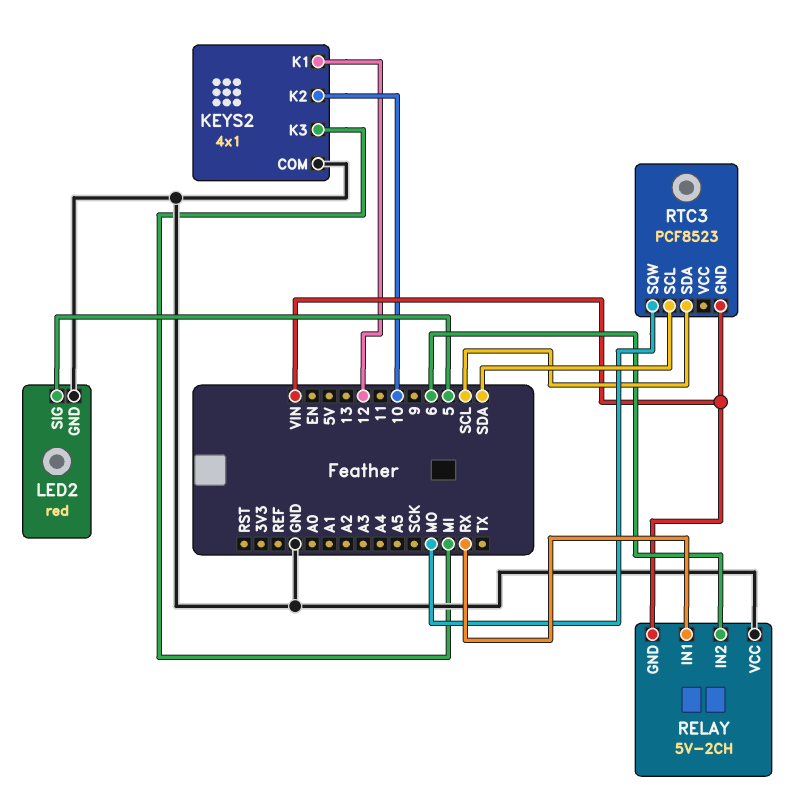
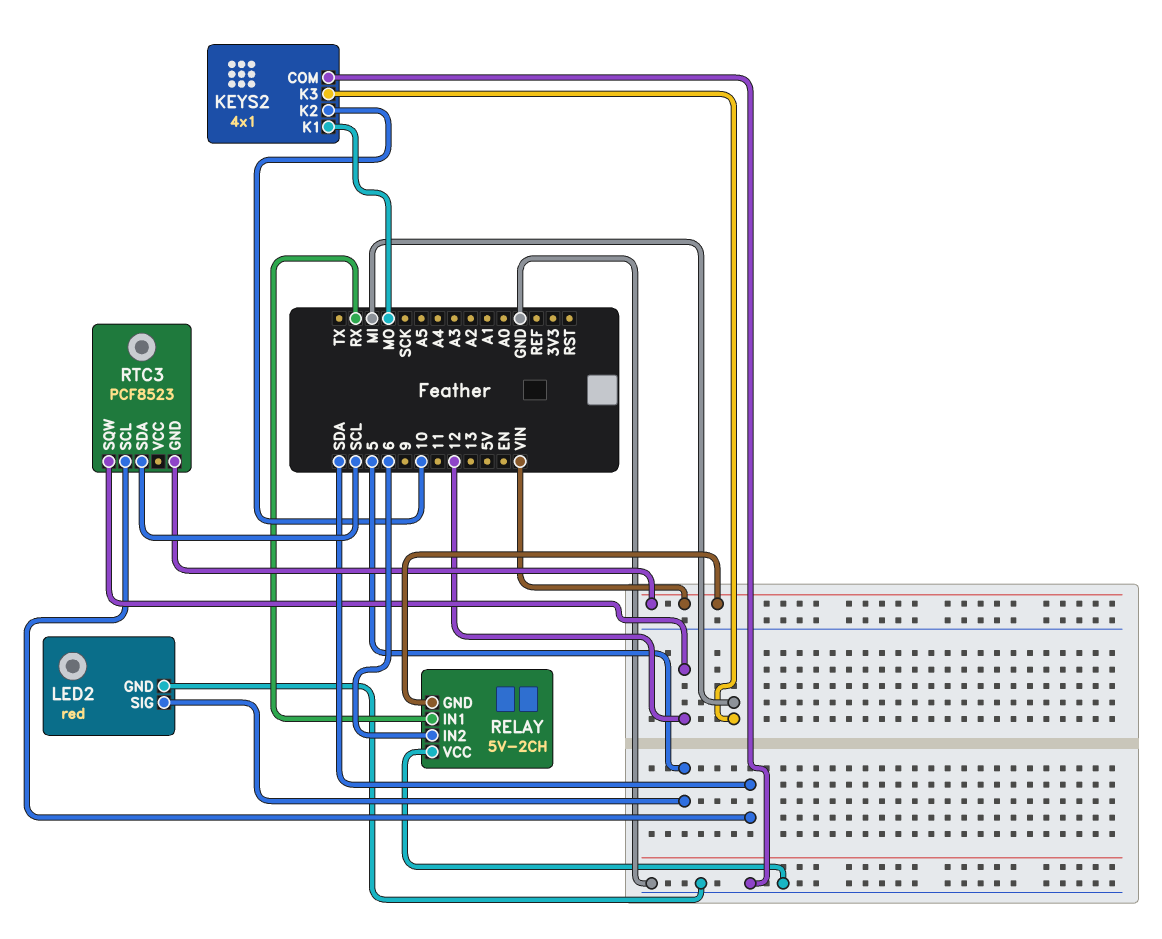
KEYS2 pin K1: 12 -> MO
RTC3 pin SQW: MO -> 12

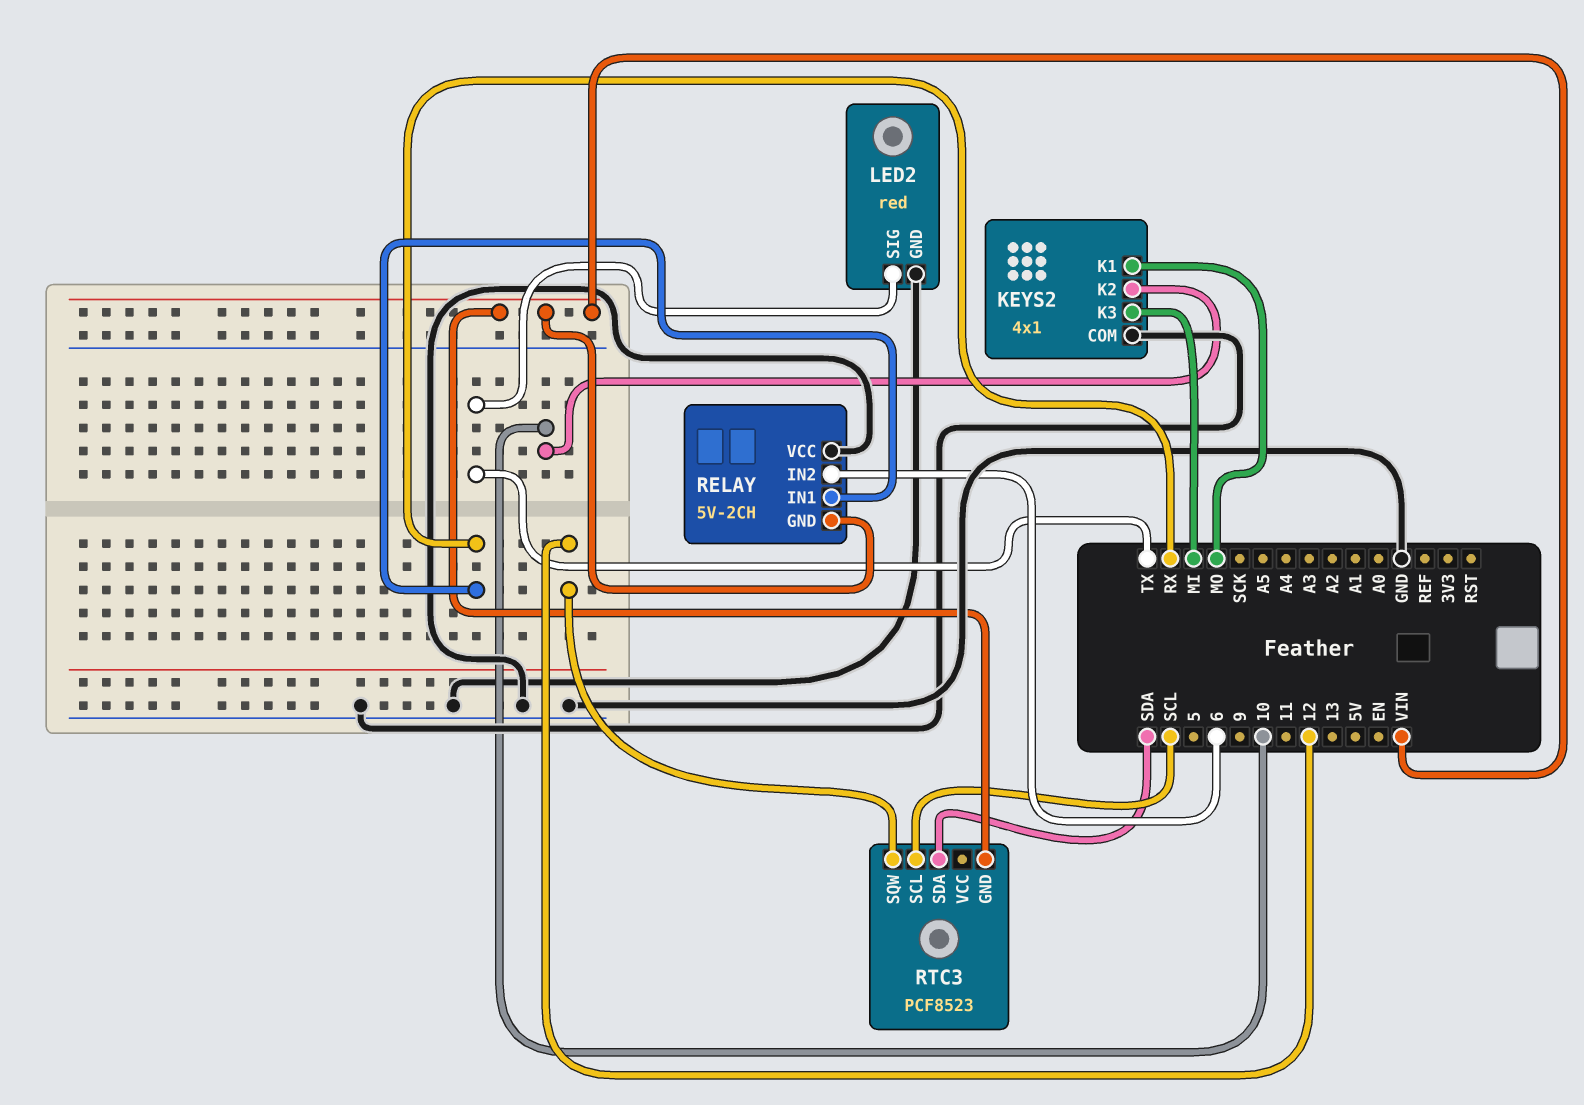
LED2 pin SIG: 5 -> TX
RTC3 pin SCL: SDA -> SCL
RTC3 pin SDA: SCL -> SDA

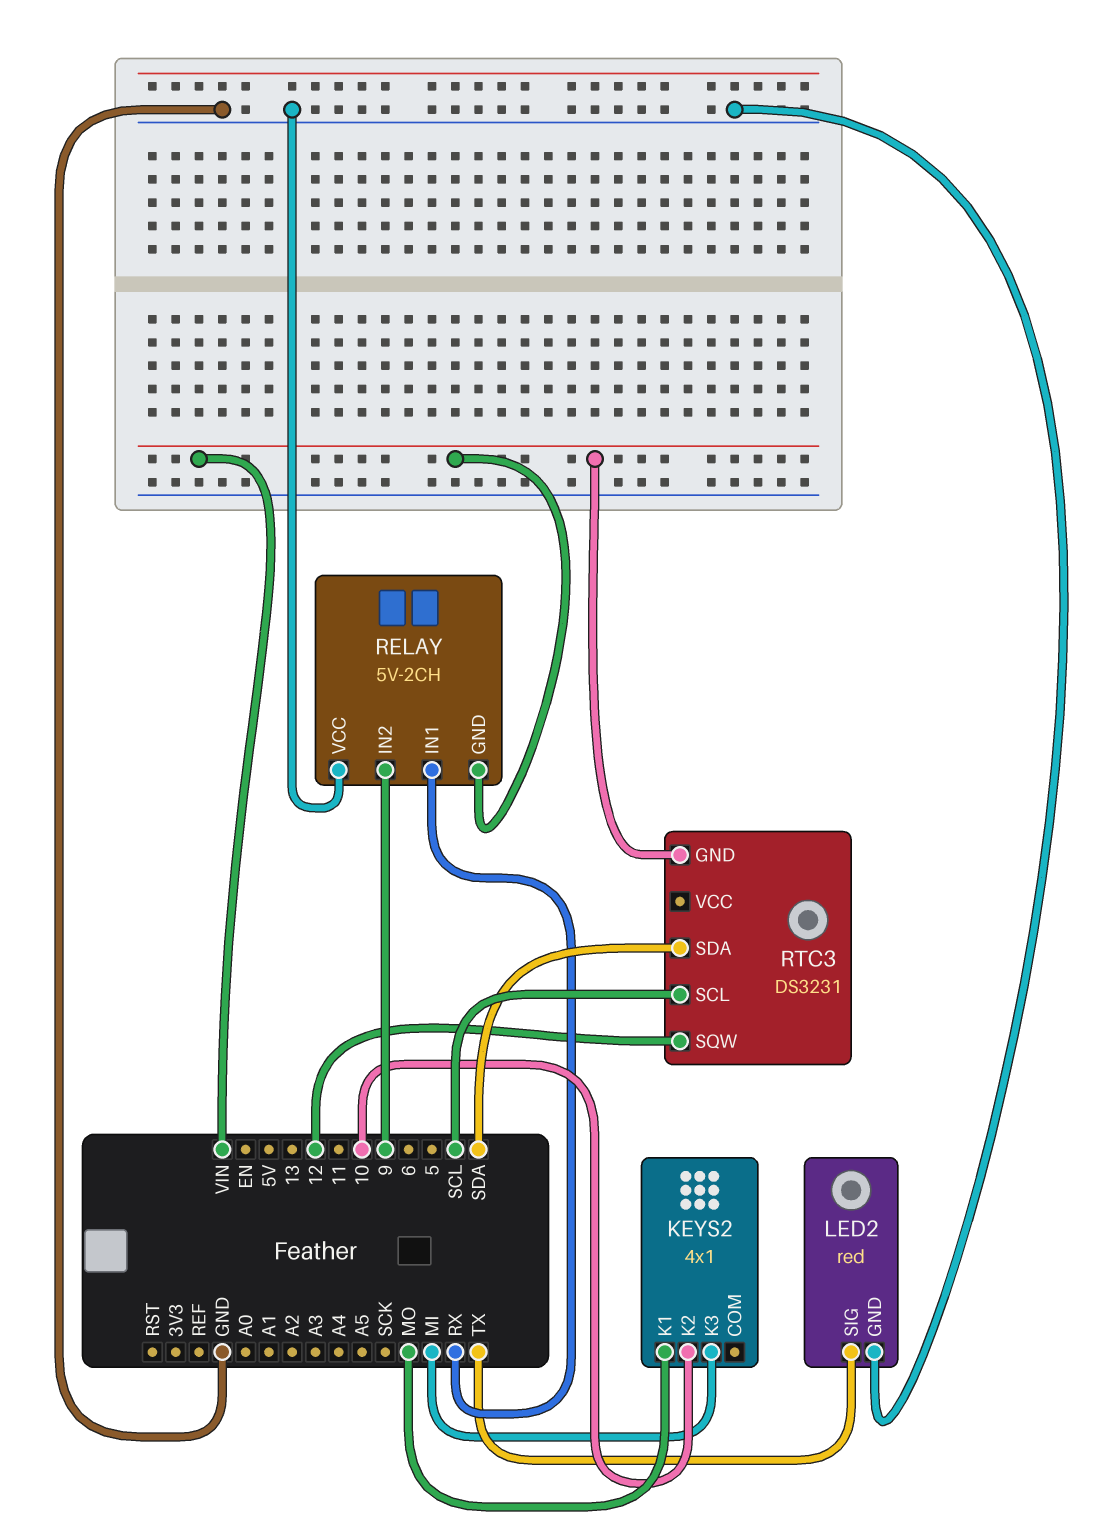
KEYS2 pin COM: GND -> none
RELAY pin IN2: 6 -> 9
RTC3: PCF8523 -> DS3231

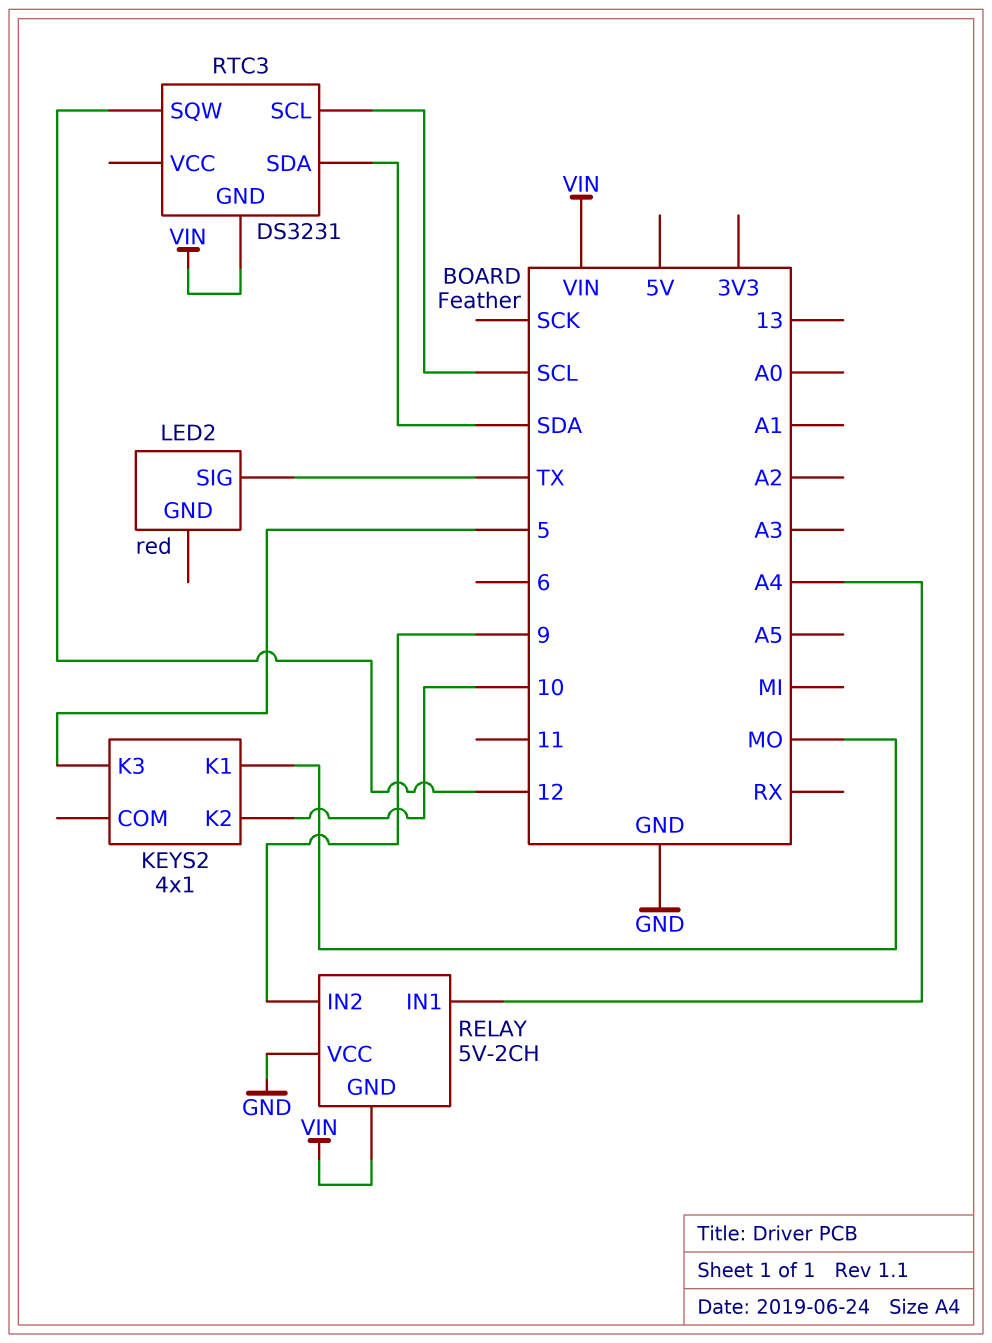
KEYS2 pin K3: MI -> 5
LED2 pin GND: GND -> none
RELAY pin IN1: RX -> A4

